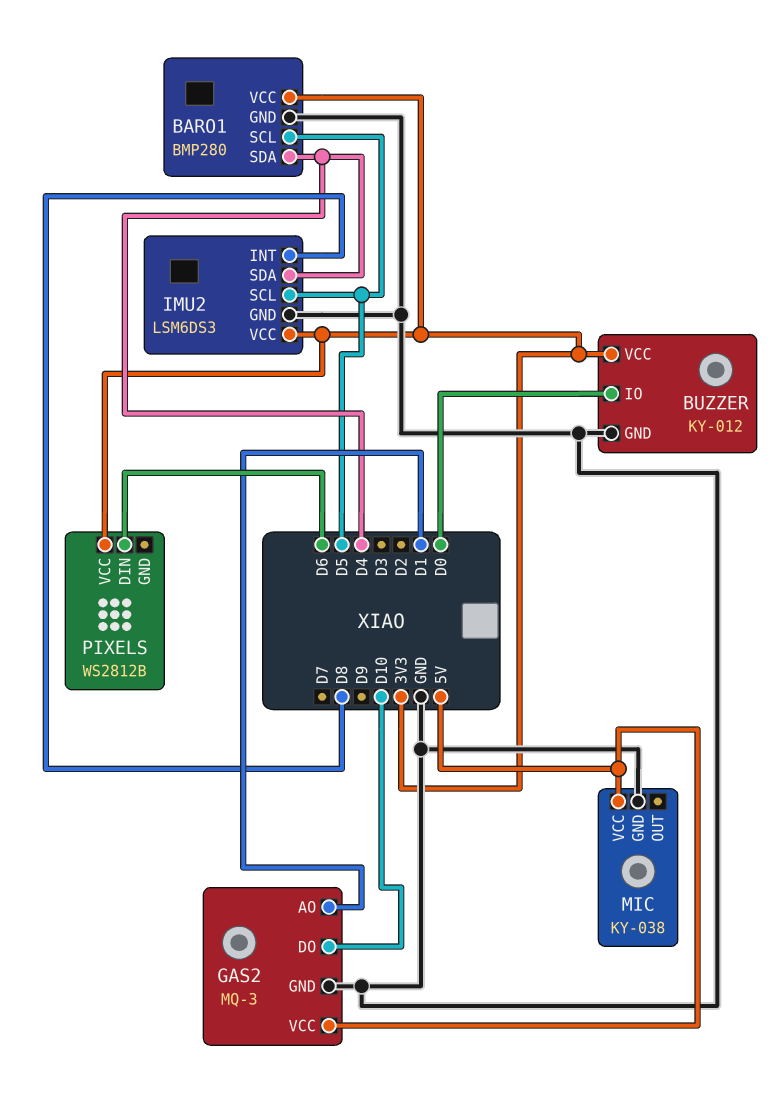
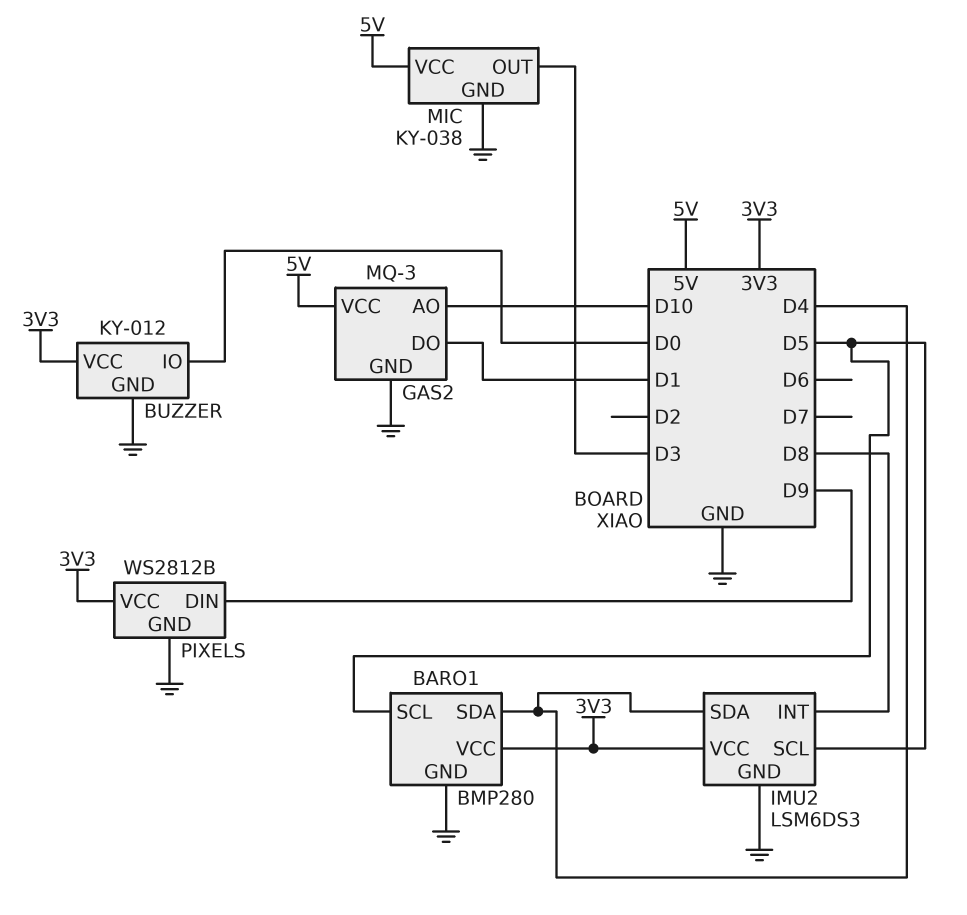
GAS2 pin AO: D1 -> D10
GAS2 pin DO: D10 -> D1
MIC pin OUT: none -> D3
PIXELS pin DIN: D6 -> D9
PIXELS pin GND: none -> GND

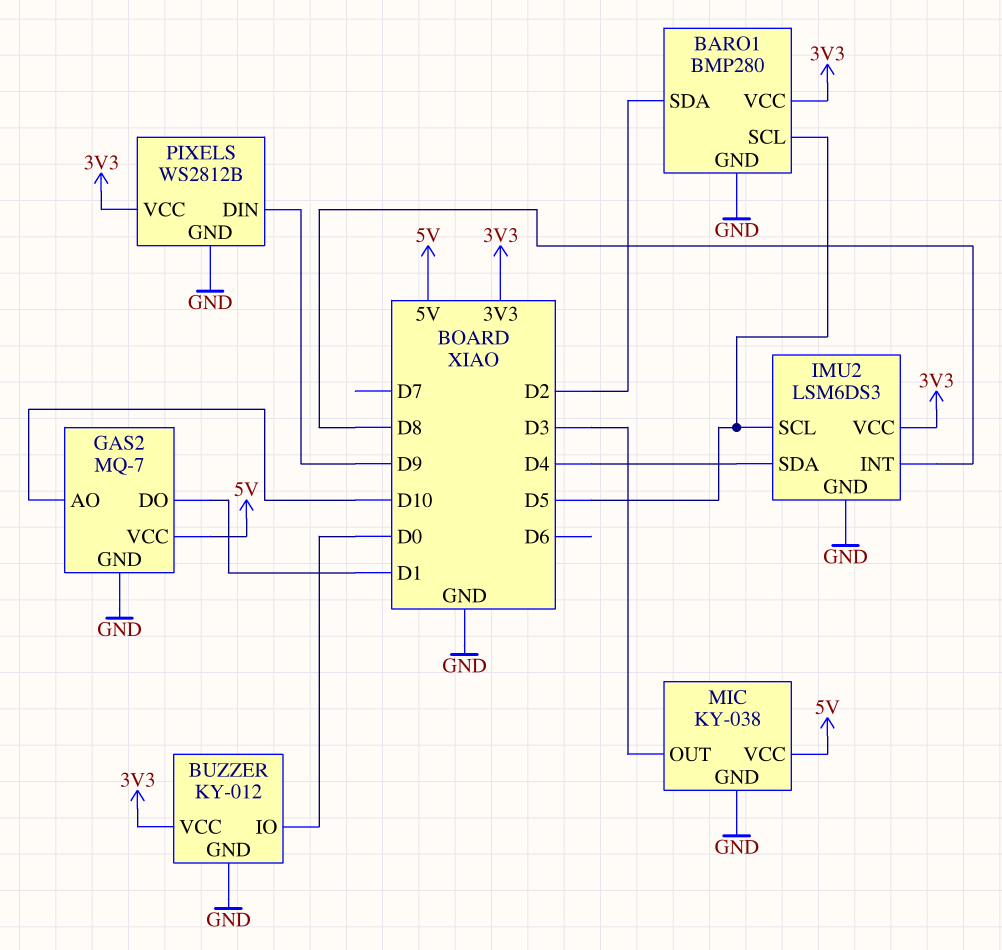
BARO1 pin SDA: D4 -> D2
GAS2: MQ-3 -> MQ-7

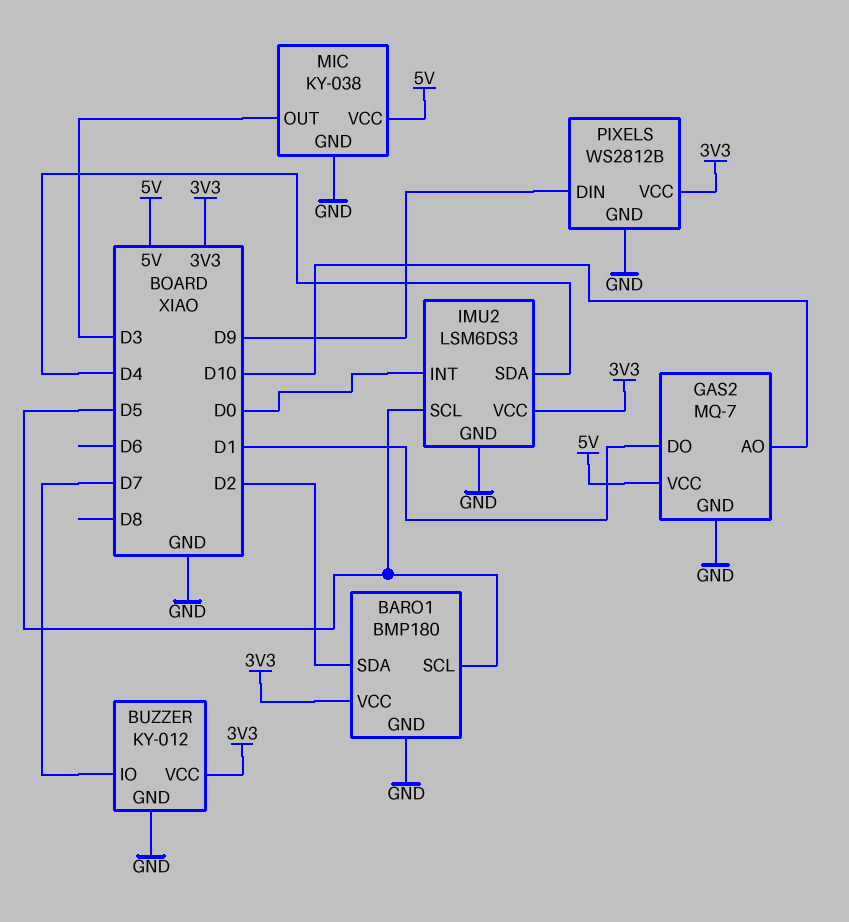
BARO1: BMP280 -> BMP180
BUZZER pin IO: D0 -> D7
IMU2 pin INT: D8 -> D0

